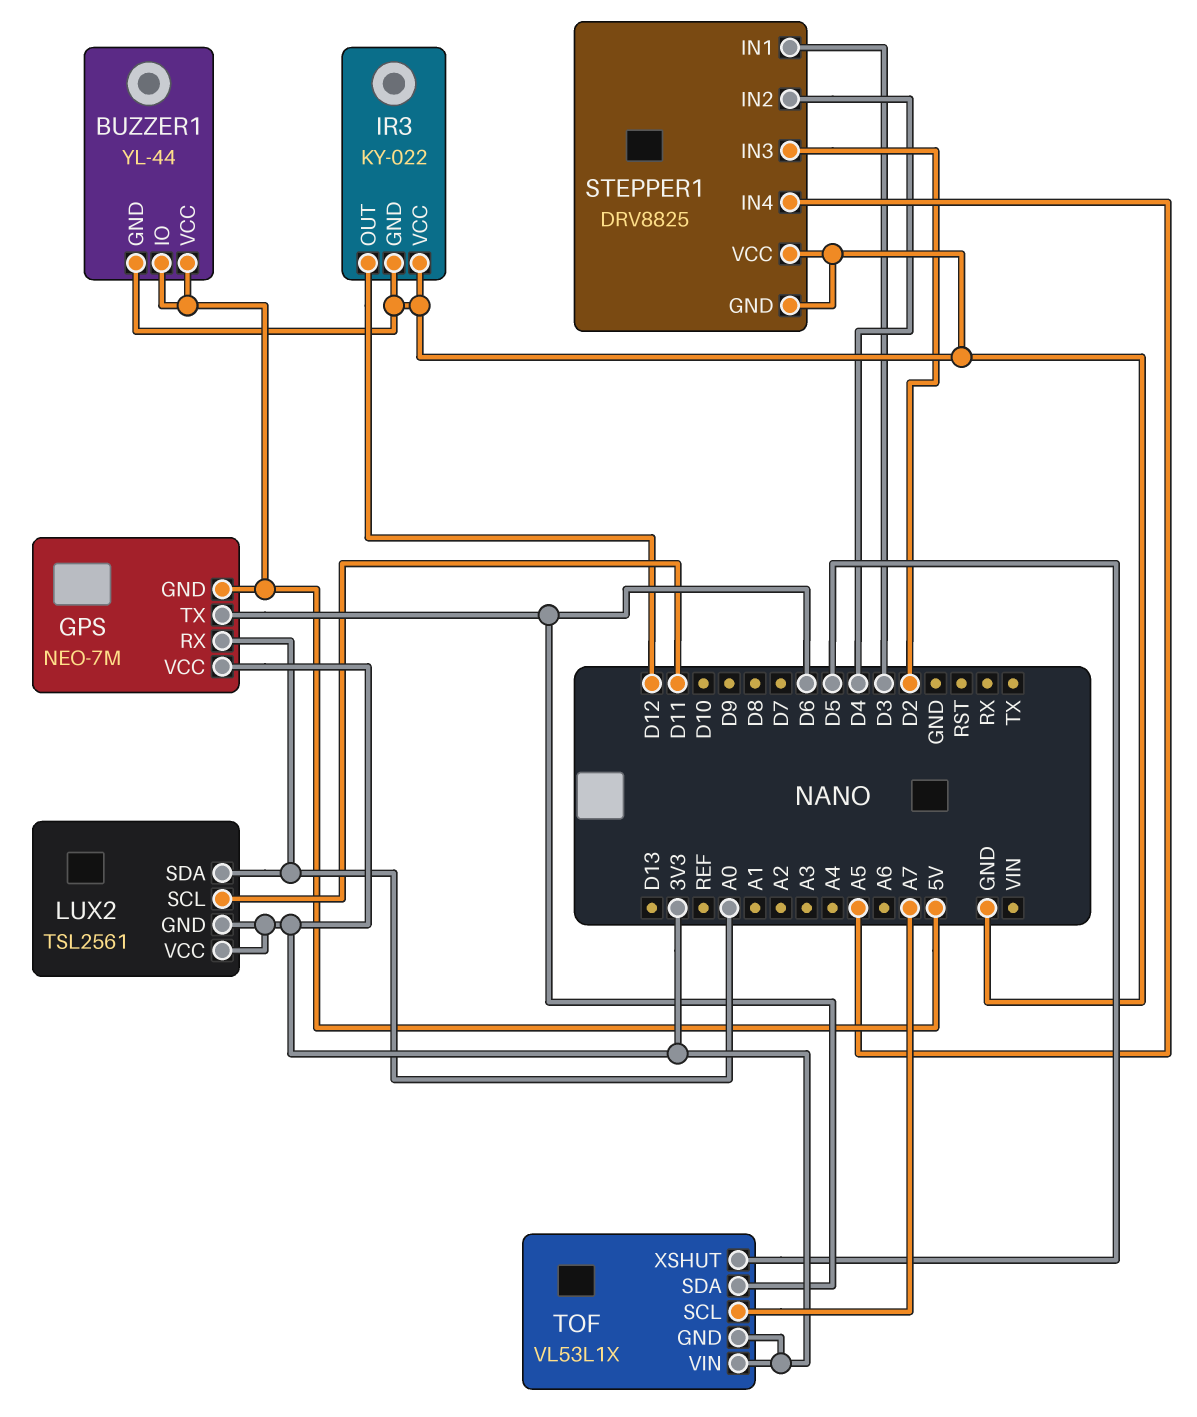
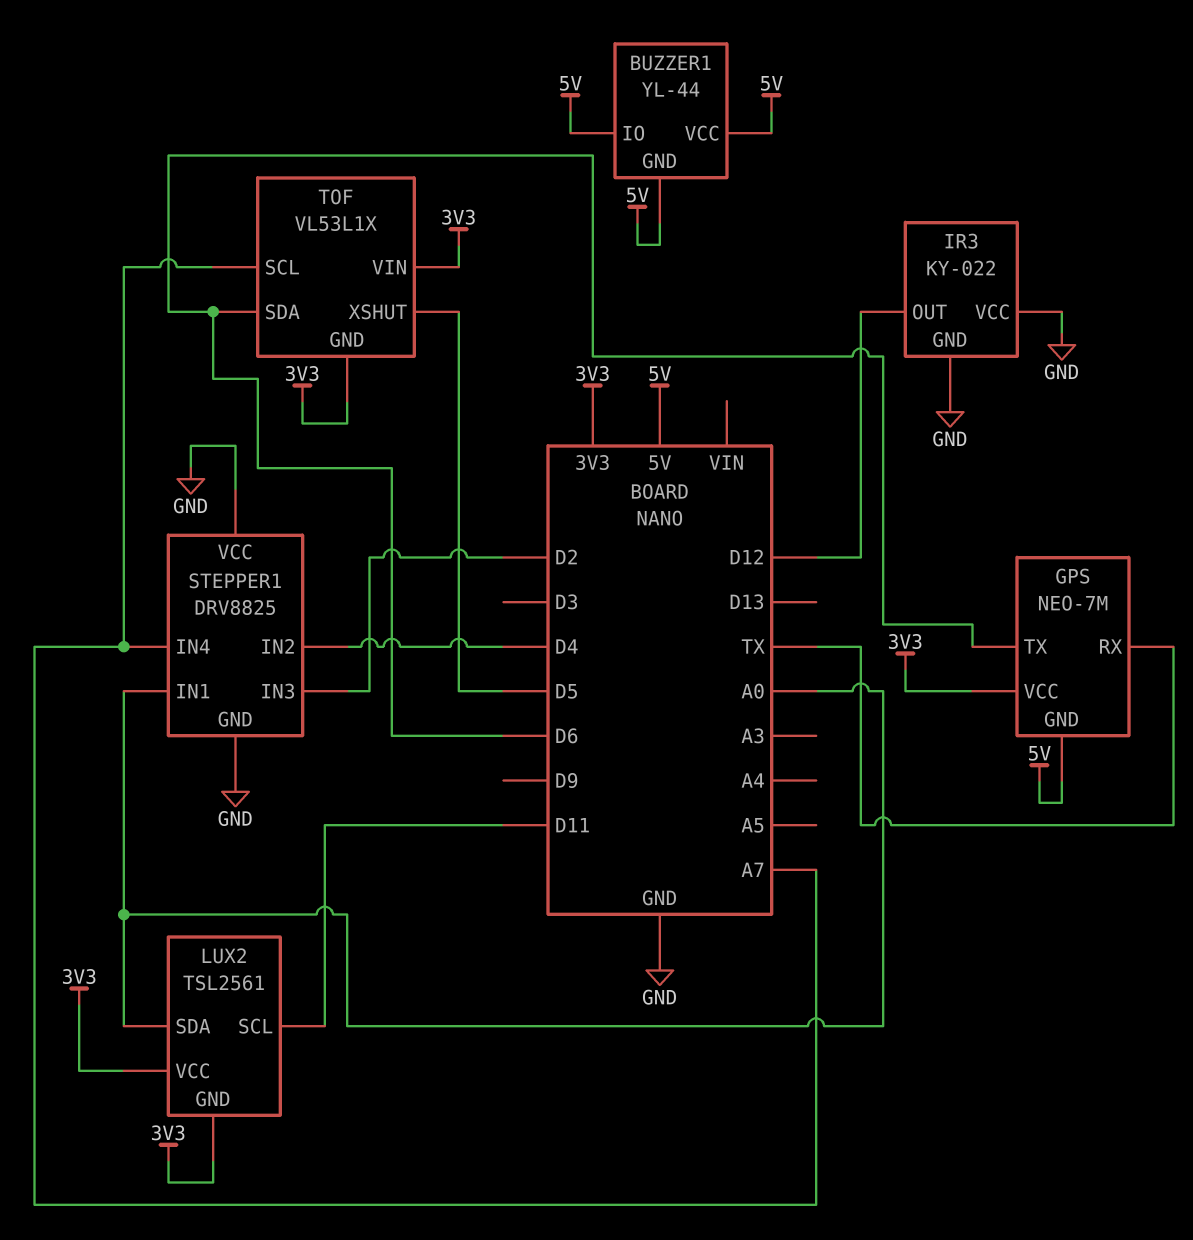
BUZZER1 pin GND: GND -> 5V
GPS pin RX: A0 -> TX
STEPPER1 pin IN1: D3 -> A0
STEPPER1 pin IN4: A5 -> A7

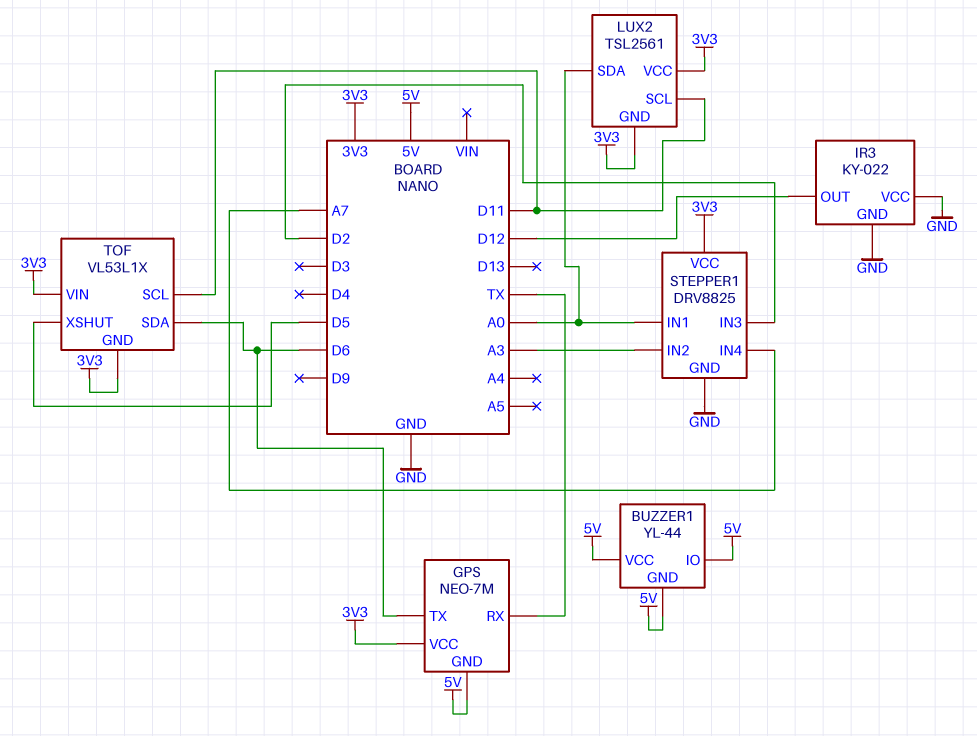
STEPPER1 pin IN2: D4 -> A3
STEPPER1 pin VCC: GND -> 3V3
TOF pin SCL: A7 -> D11

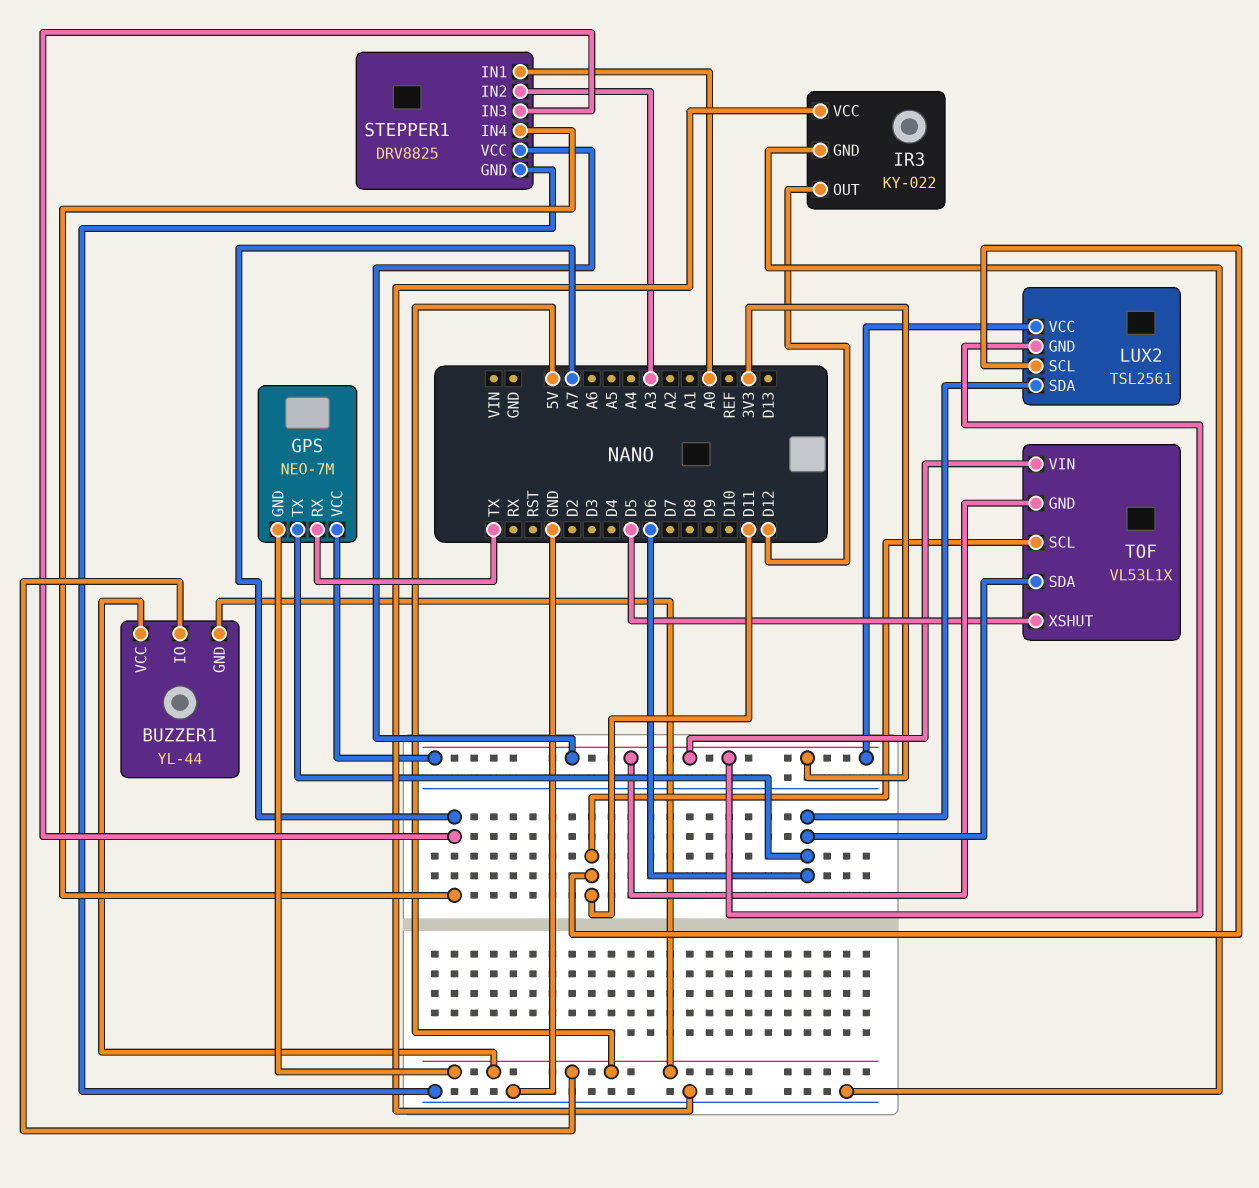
LUX2 pin SDA: A0 -> D6
STEPPER1 pin IN3: D2 -> A7

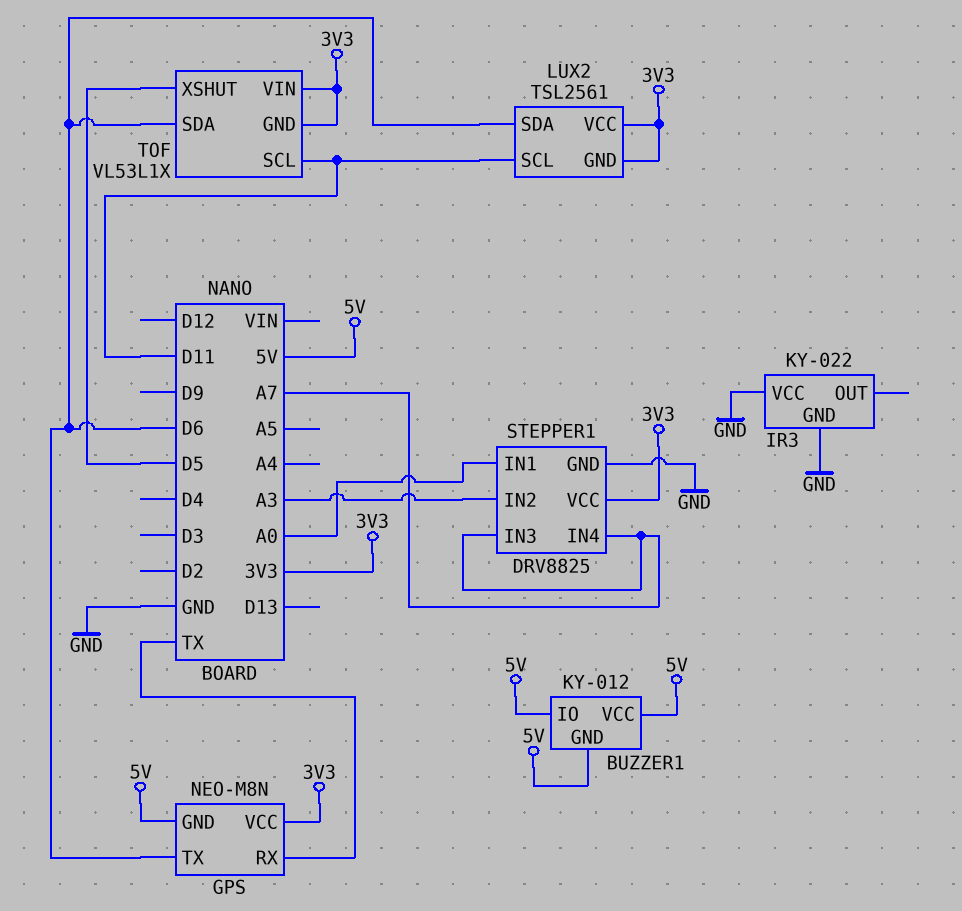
BUZZER1: YL-44 -> KY-012
GPS: NEO-7M -> NEO-M8N
IR3 pin OUT: D12 -> none

